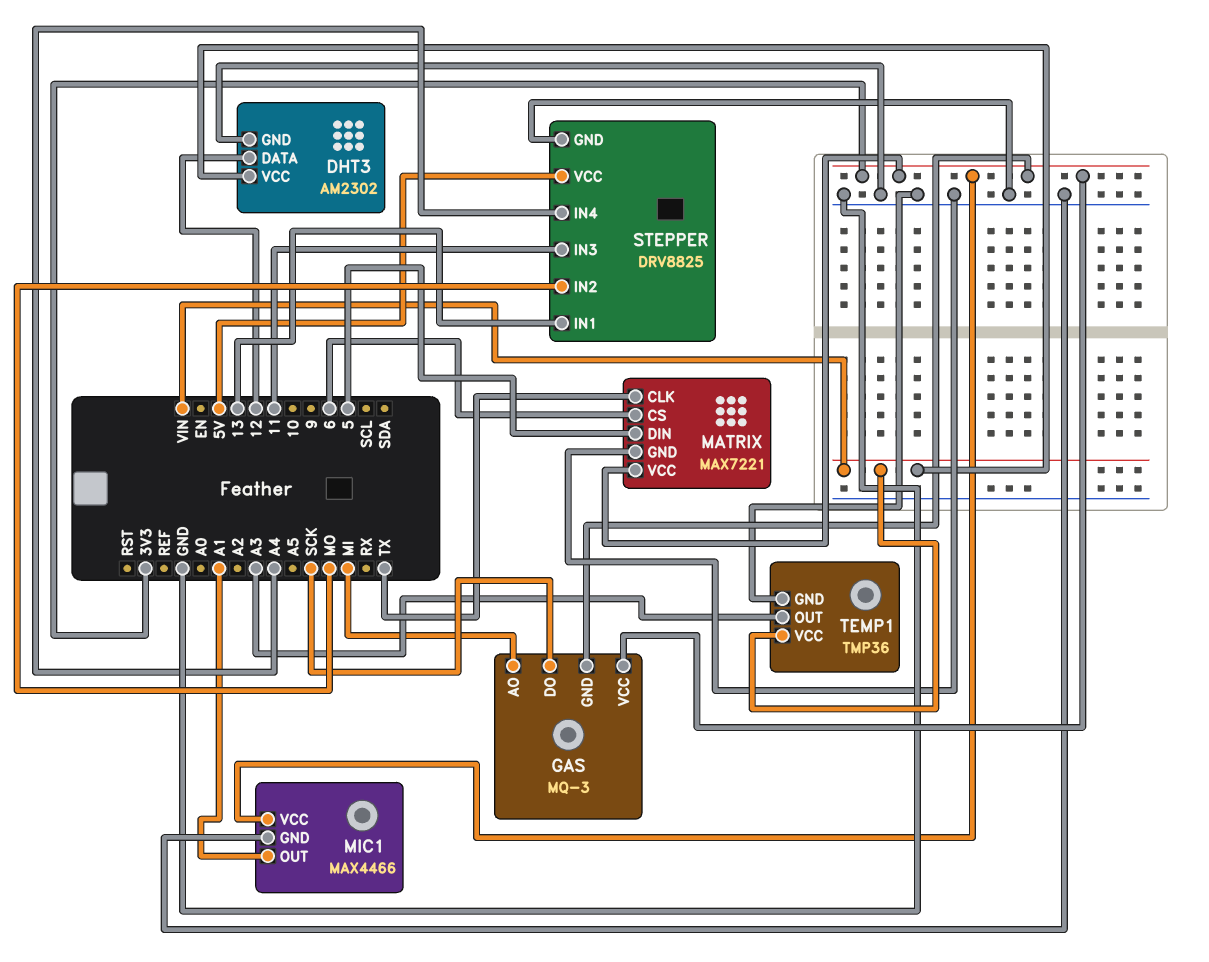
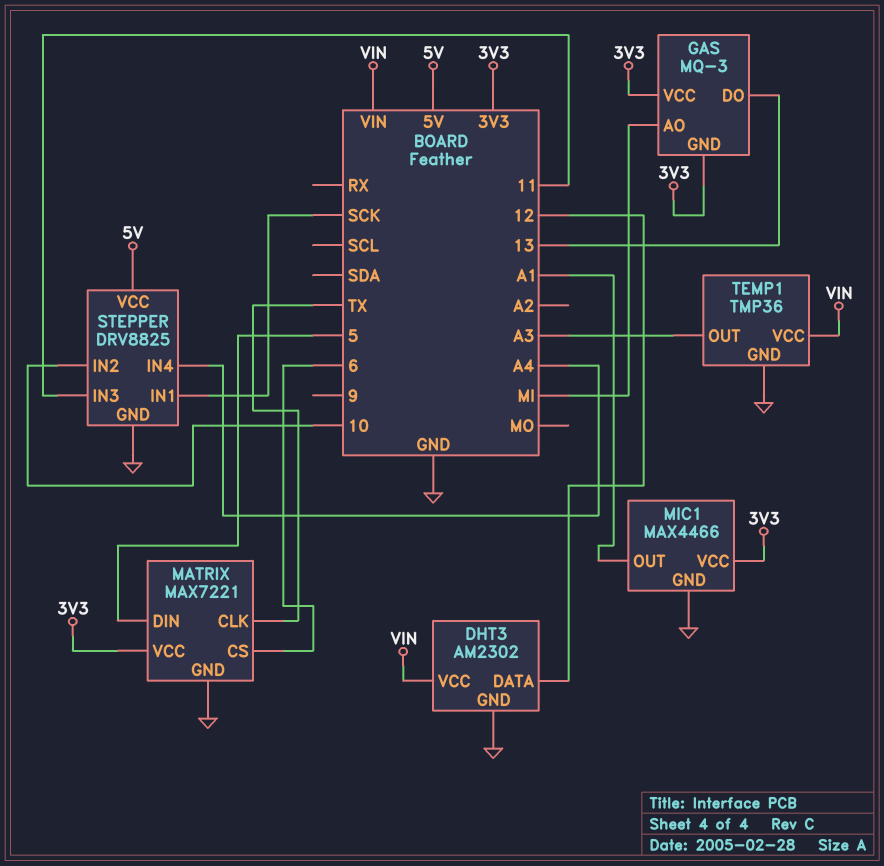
GAS pin DO: SCK -> 13
STEPPER pin IN1: 13 -> SCK
STEPPER pin IN2: MO -> 10

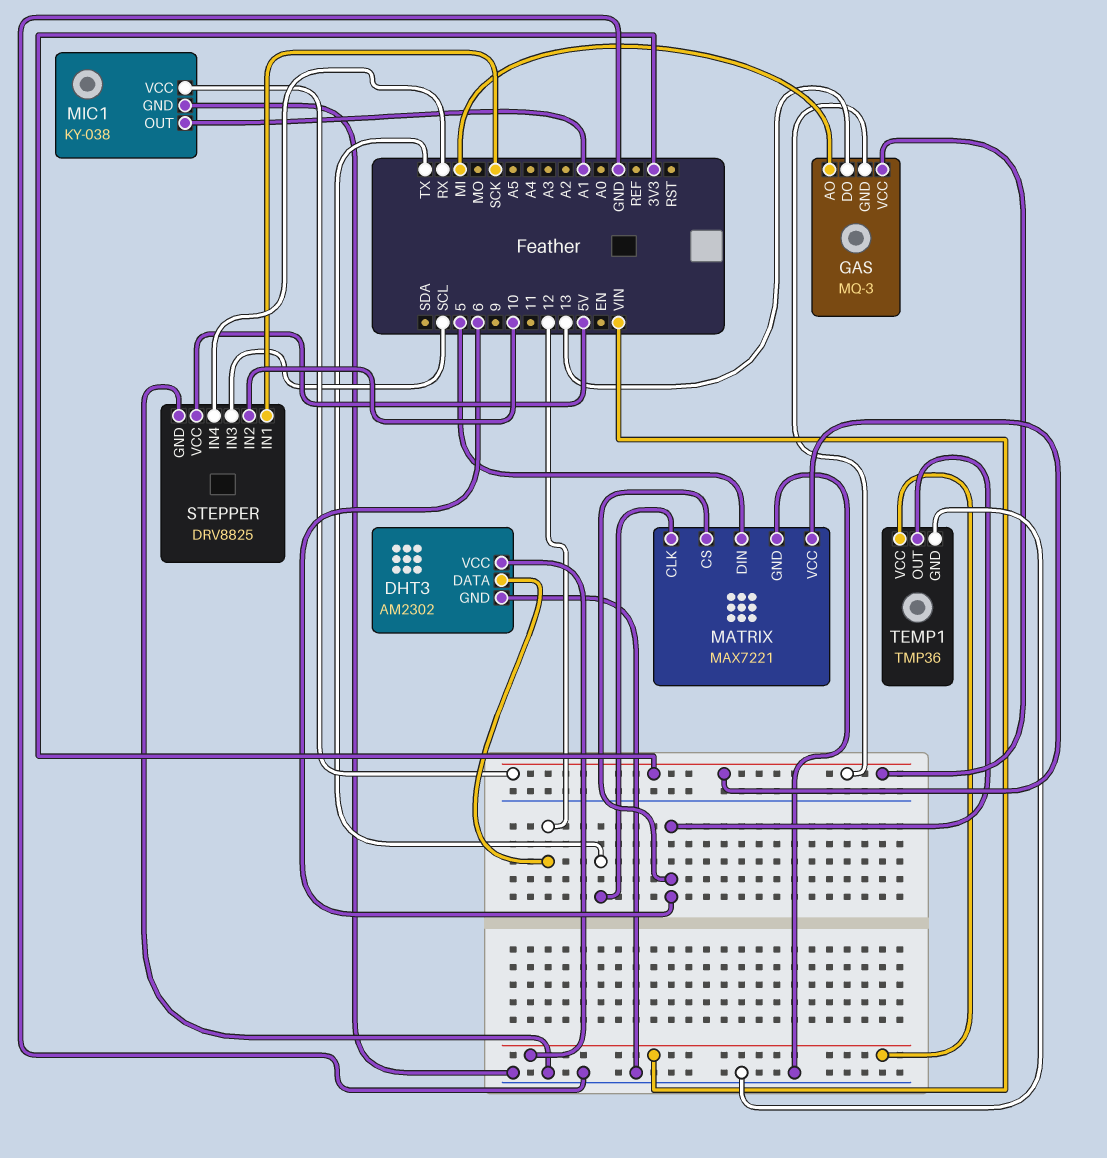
MIC1: MAX4466 -> KY-038
STEPPER pin IN3: 11 -> SCL
STEPPER pin IN4: A4 -> RX
TEMP1 pin OUT: A3 -> 6

